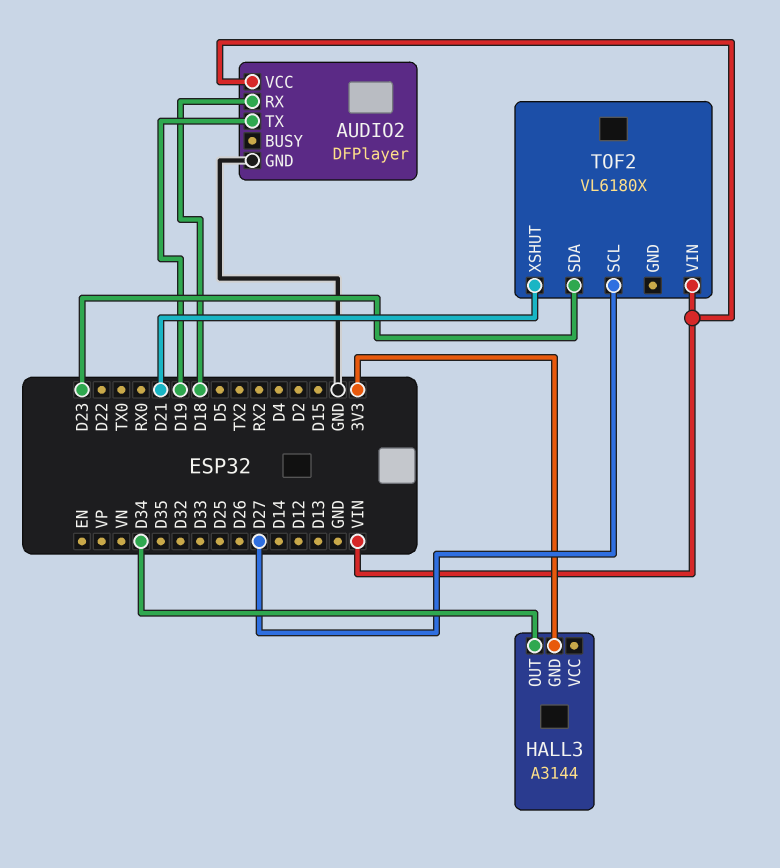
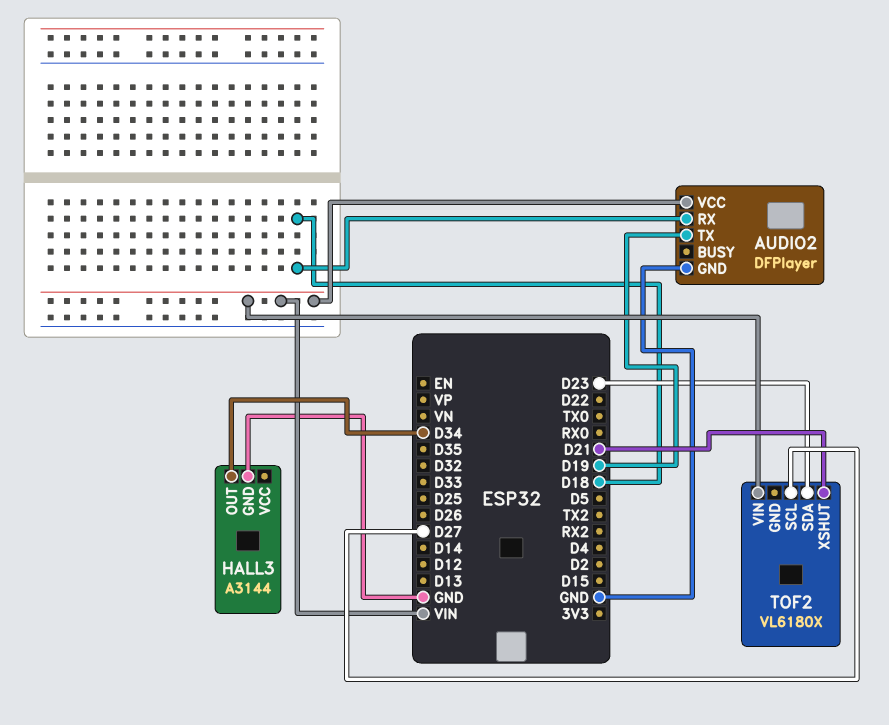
HALL3 pin GND: 3V3 -> GND

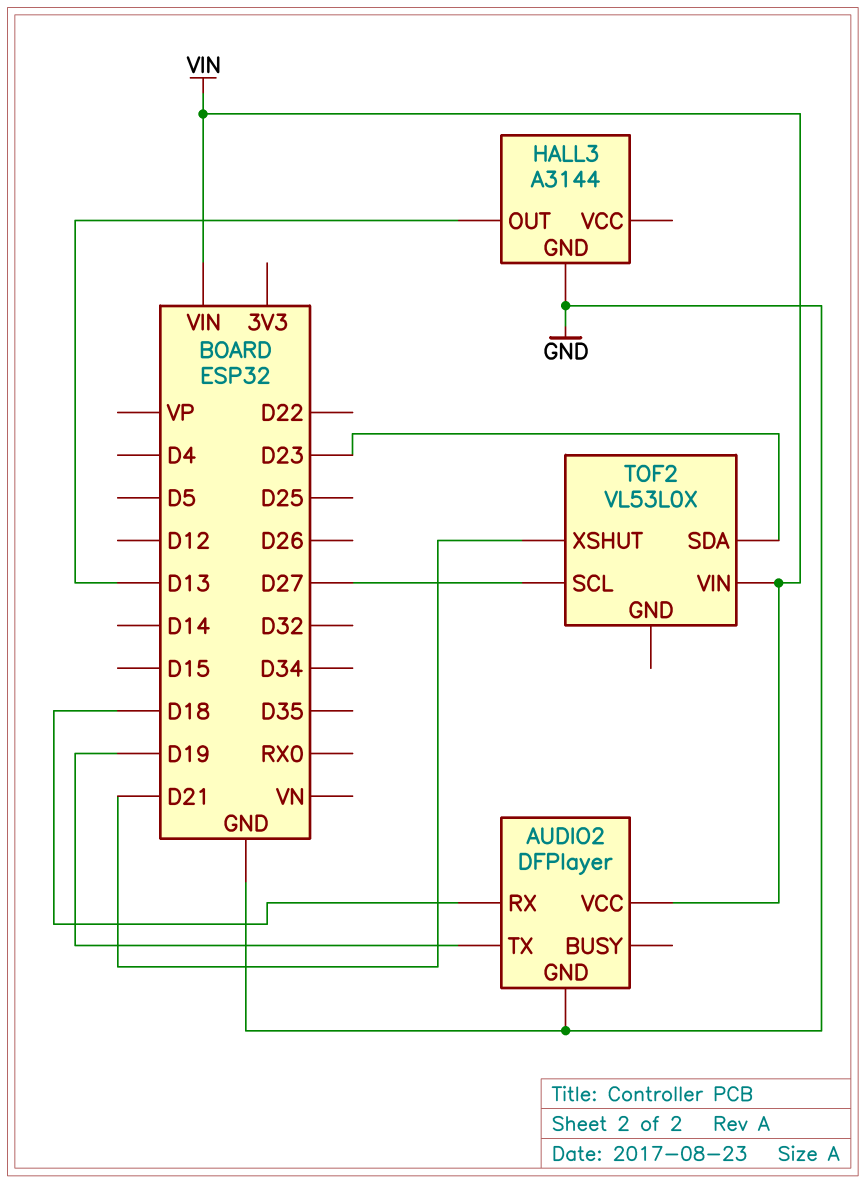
HALL3 pin OUT: D34 -> D13
TOF2: VL6180X -> VL53L0X

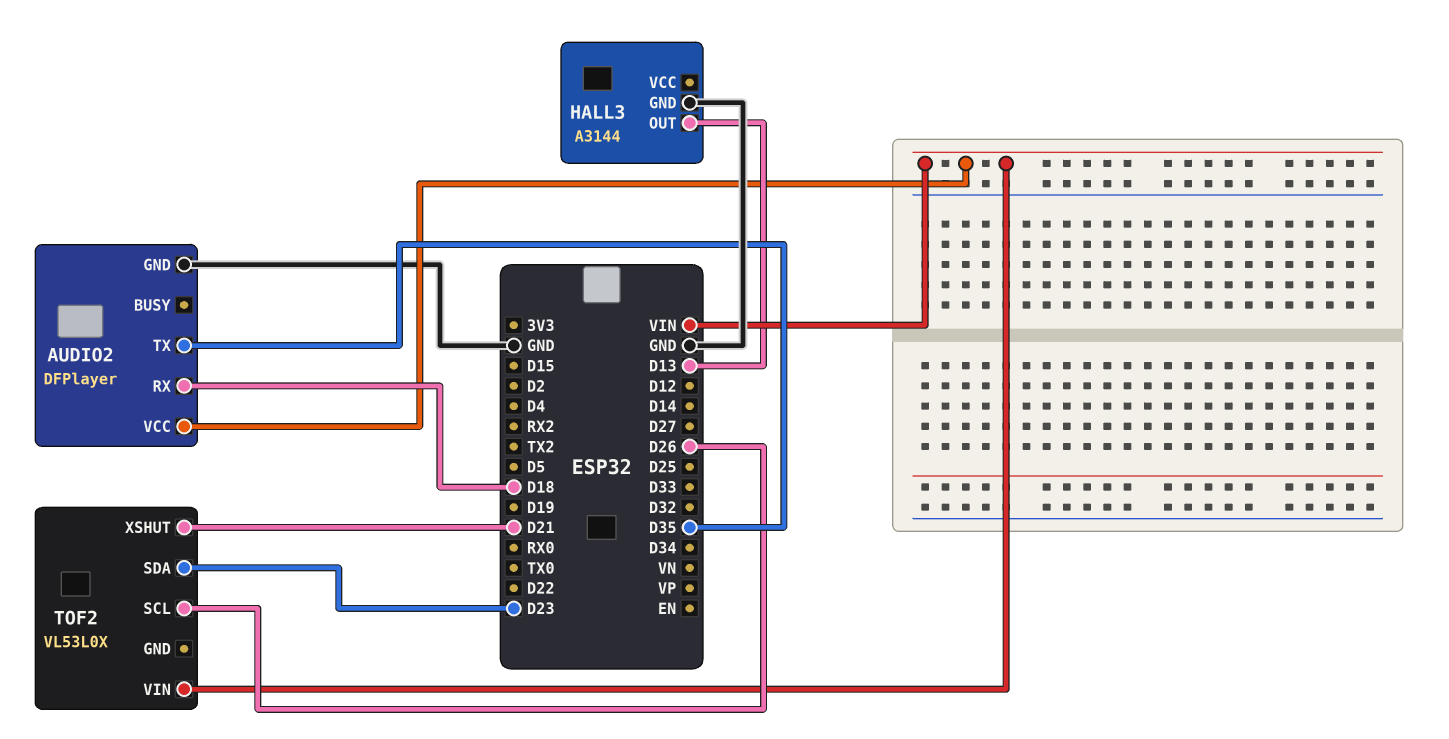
AUDIO2 pin TX: D19 -> D35
TOF2 pin SCL: D27 -> D26

